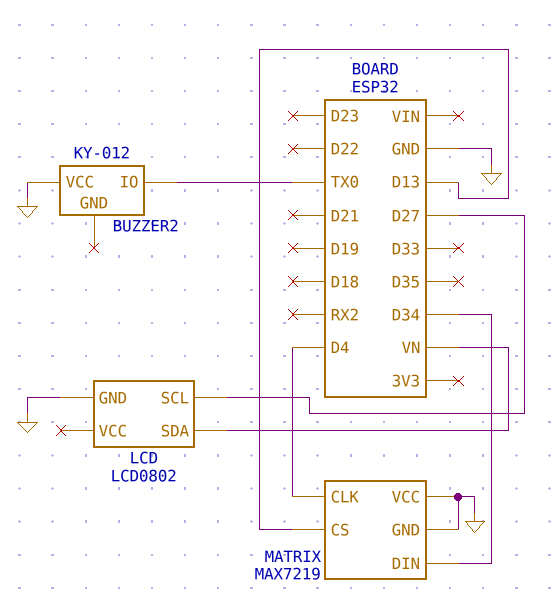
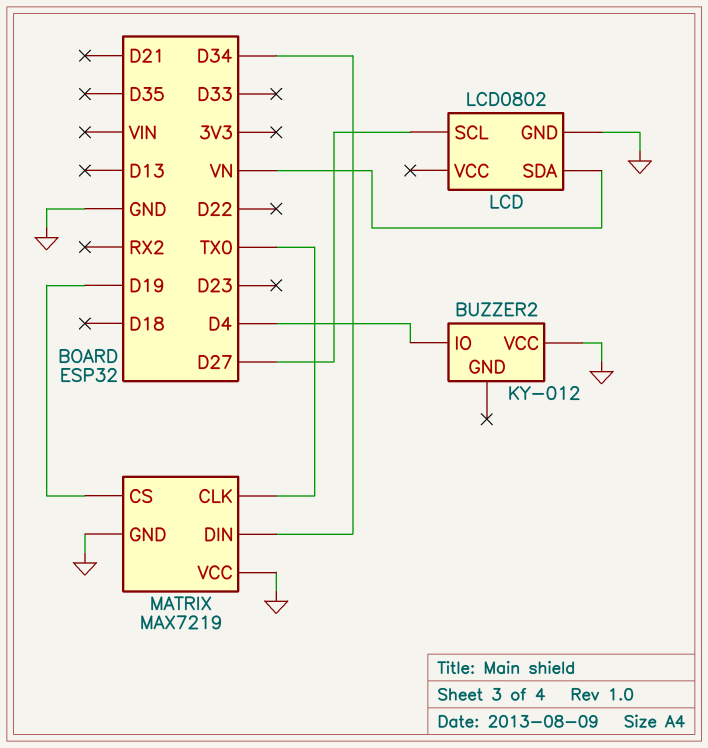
BUZZER2 pin IO: TX0 -> D4
MATRIX pin CLK: D4 -> TX0
MATRIX pin CS: D13 -> D19

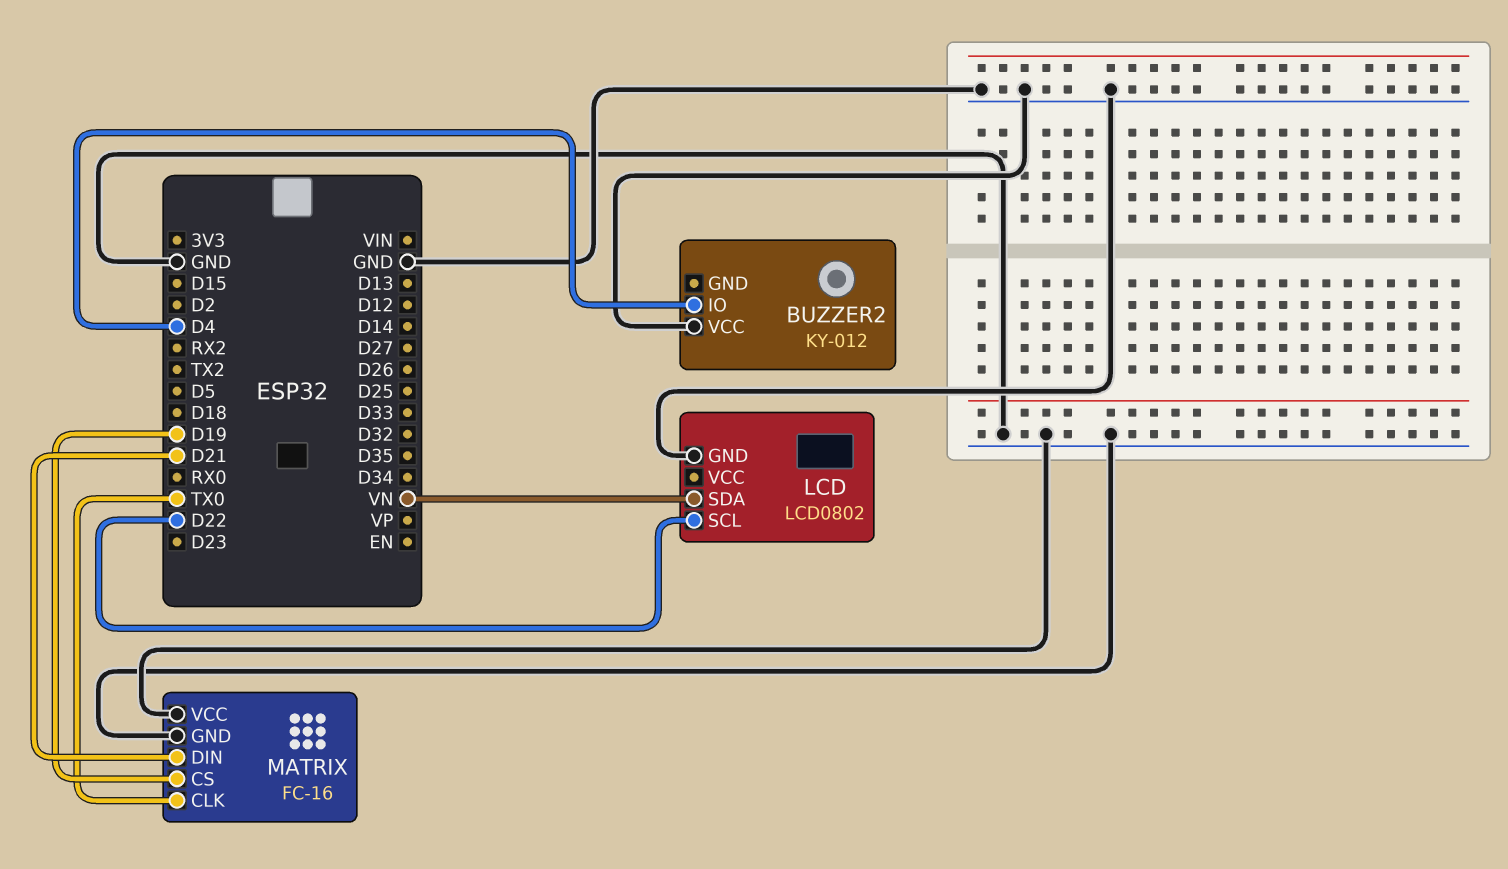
LCD pin SCL: D27 -> D22
MATRIX: MAX7219 -> FC-16
MATRIX pin DIN: D34 -> D21

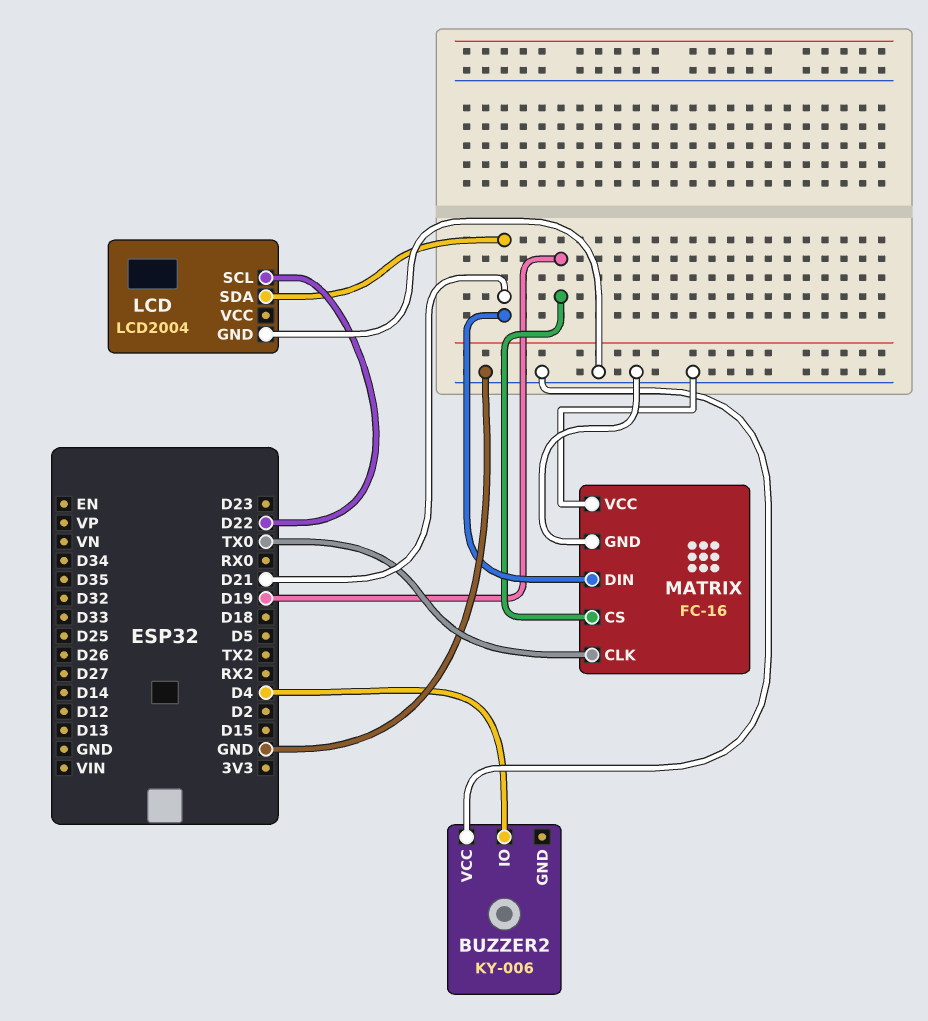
BUZZER2: KY-012 -> KY-006
LCD: LCD0802 -> LCD2004
LCD pin SDA: VN -> D21

